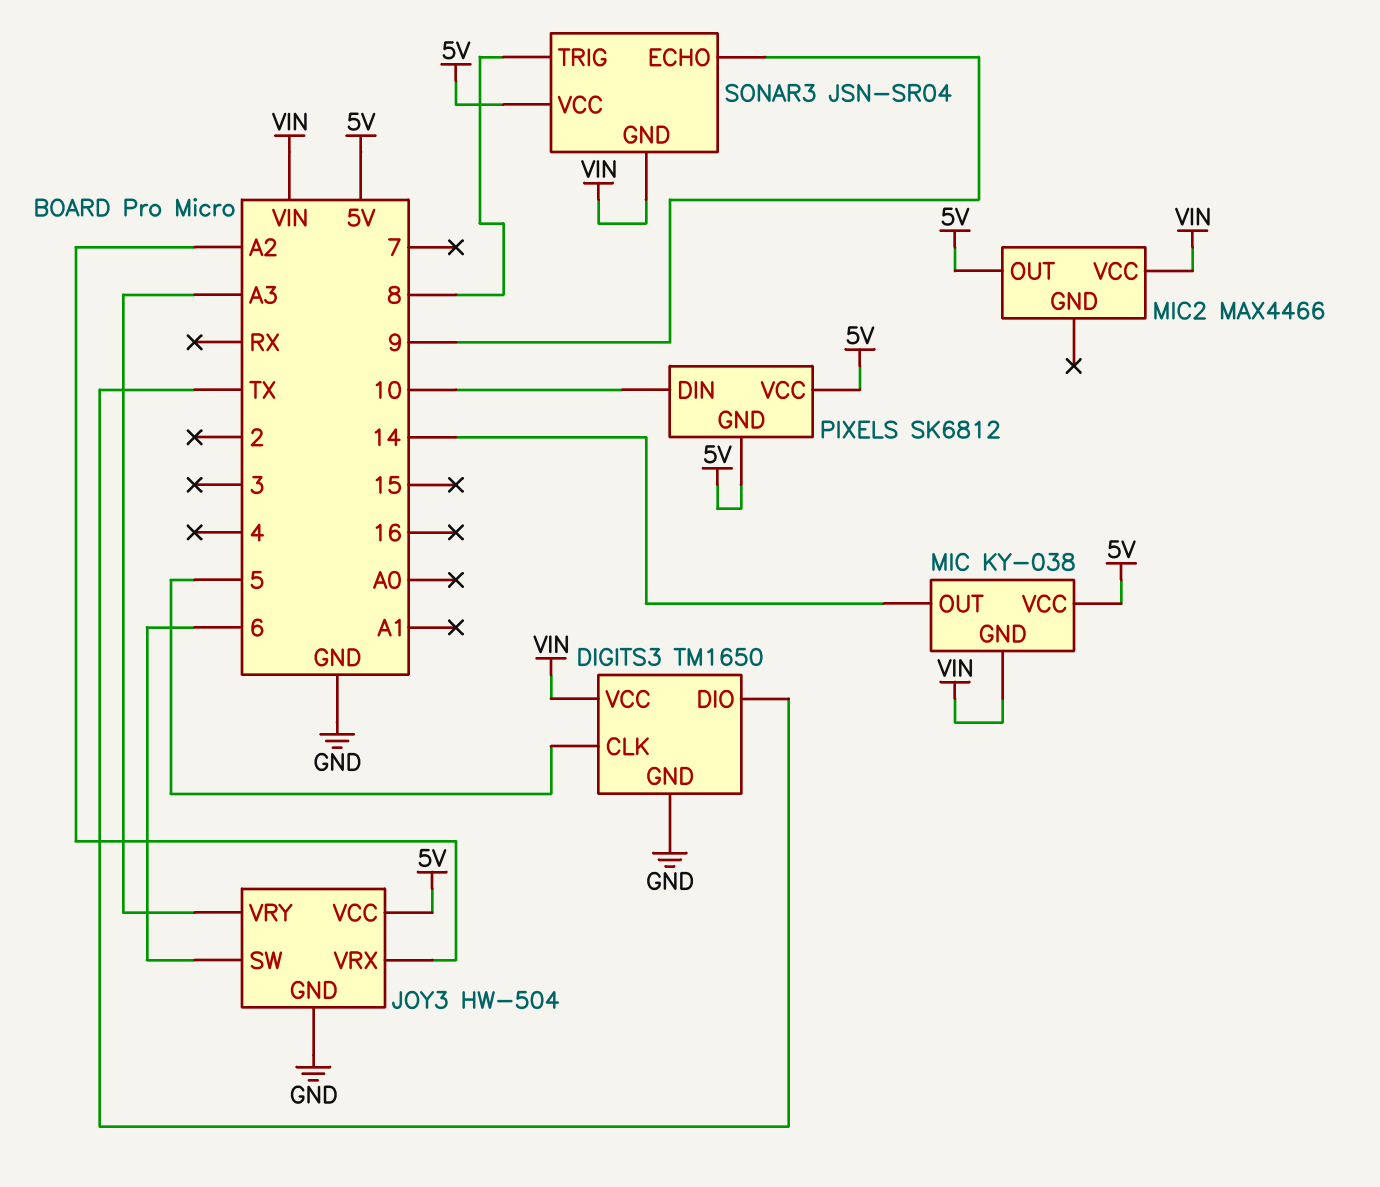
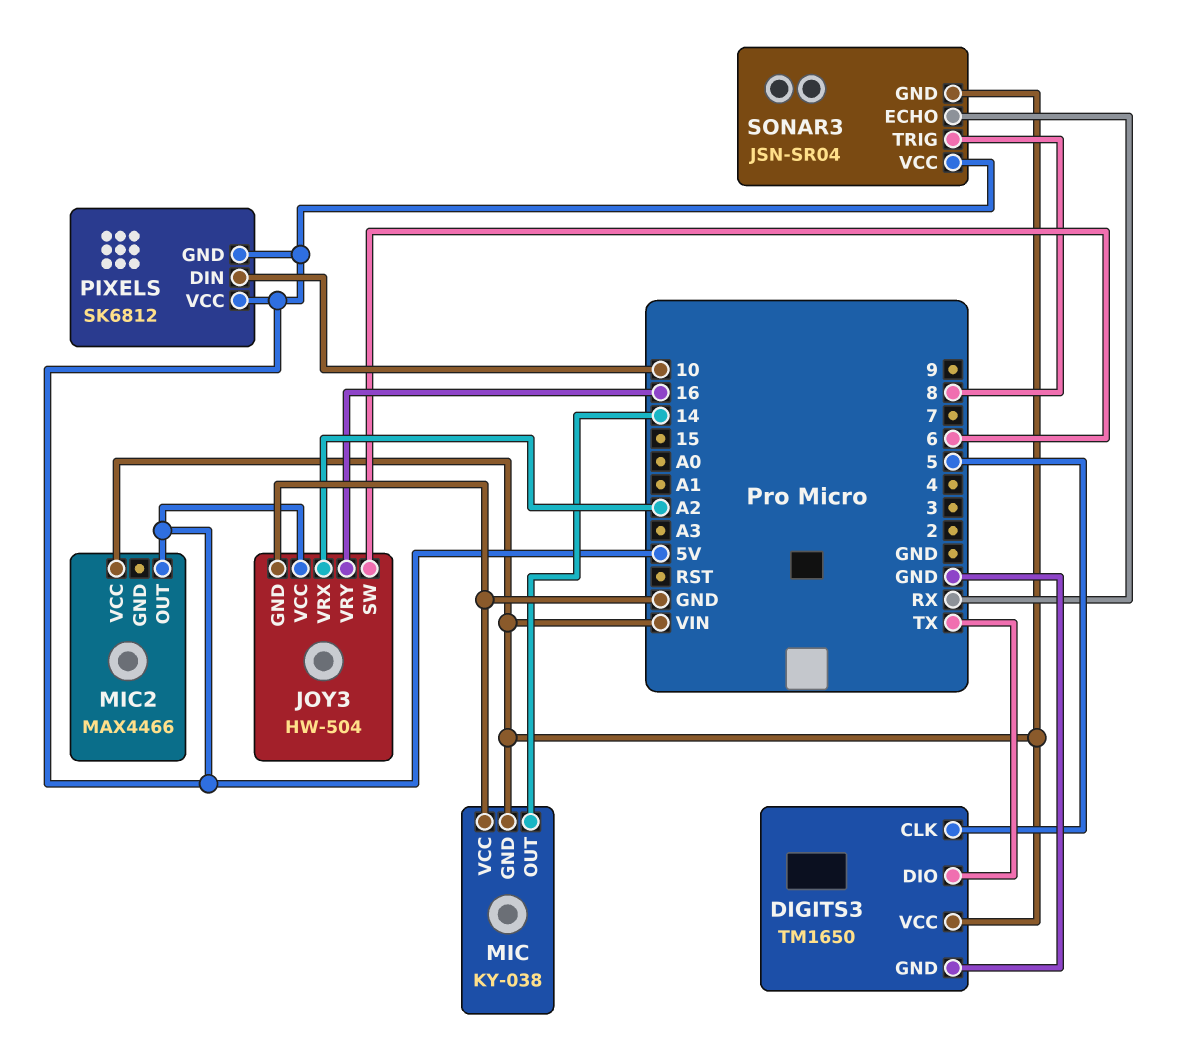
JOY3 pin VRY: A3 -> 16
MIC pin VCC: 5V -> GND
SONAR3 pin ECHO: 9 -> RX

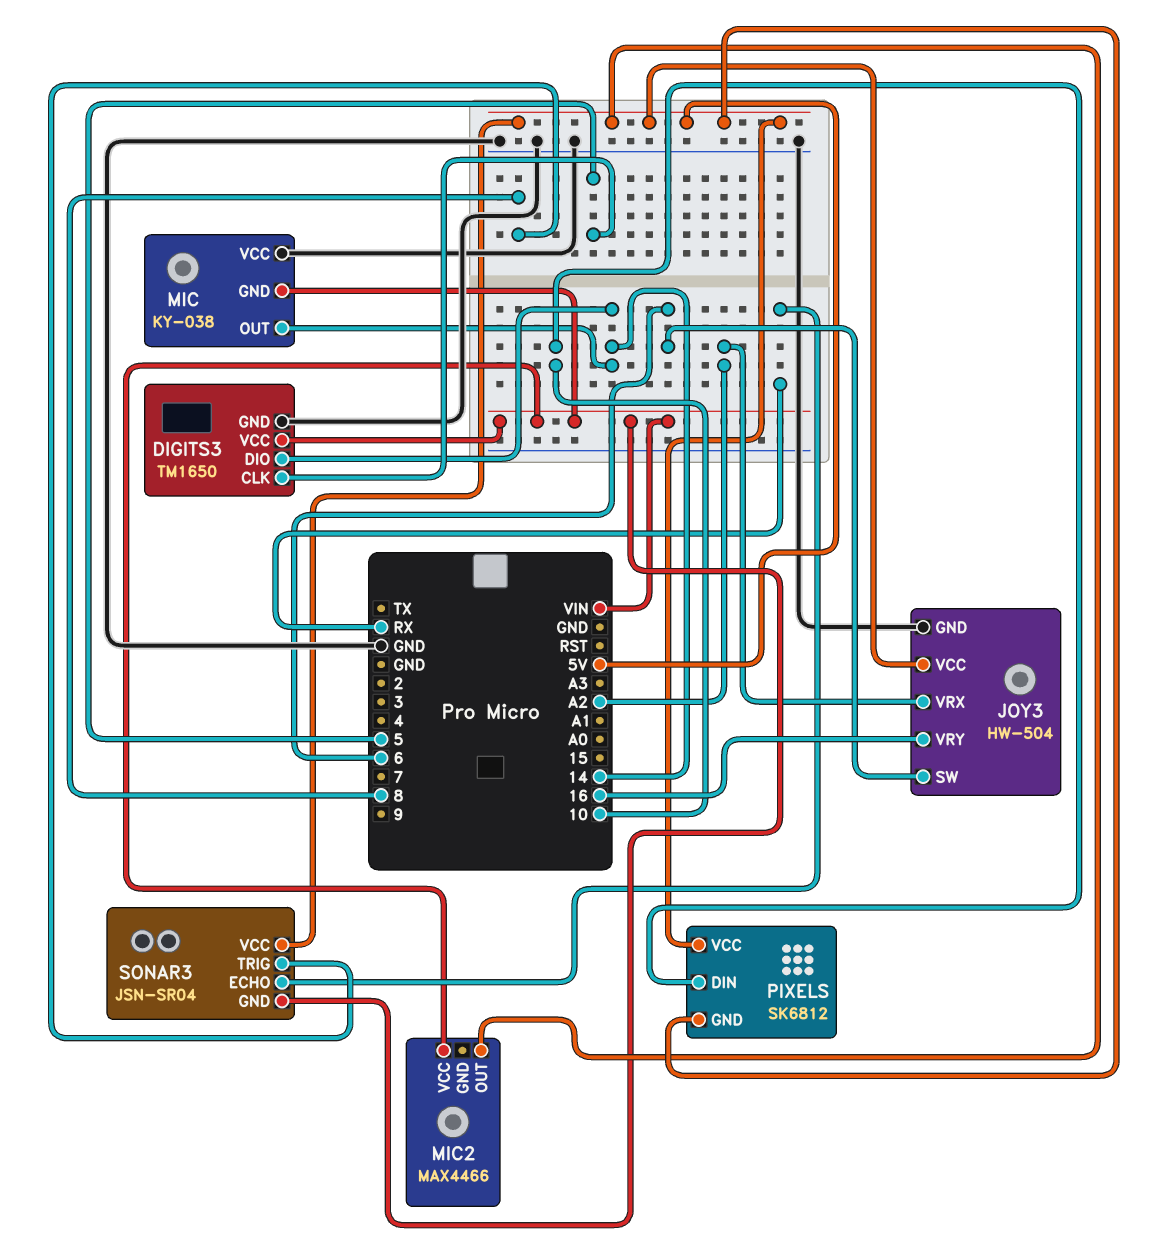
DIGITS3 pin DIO: TX -> 14

